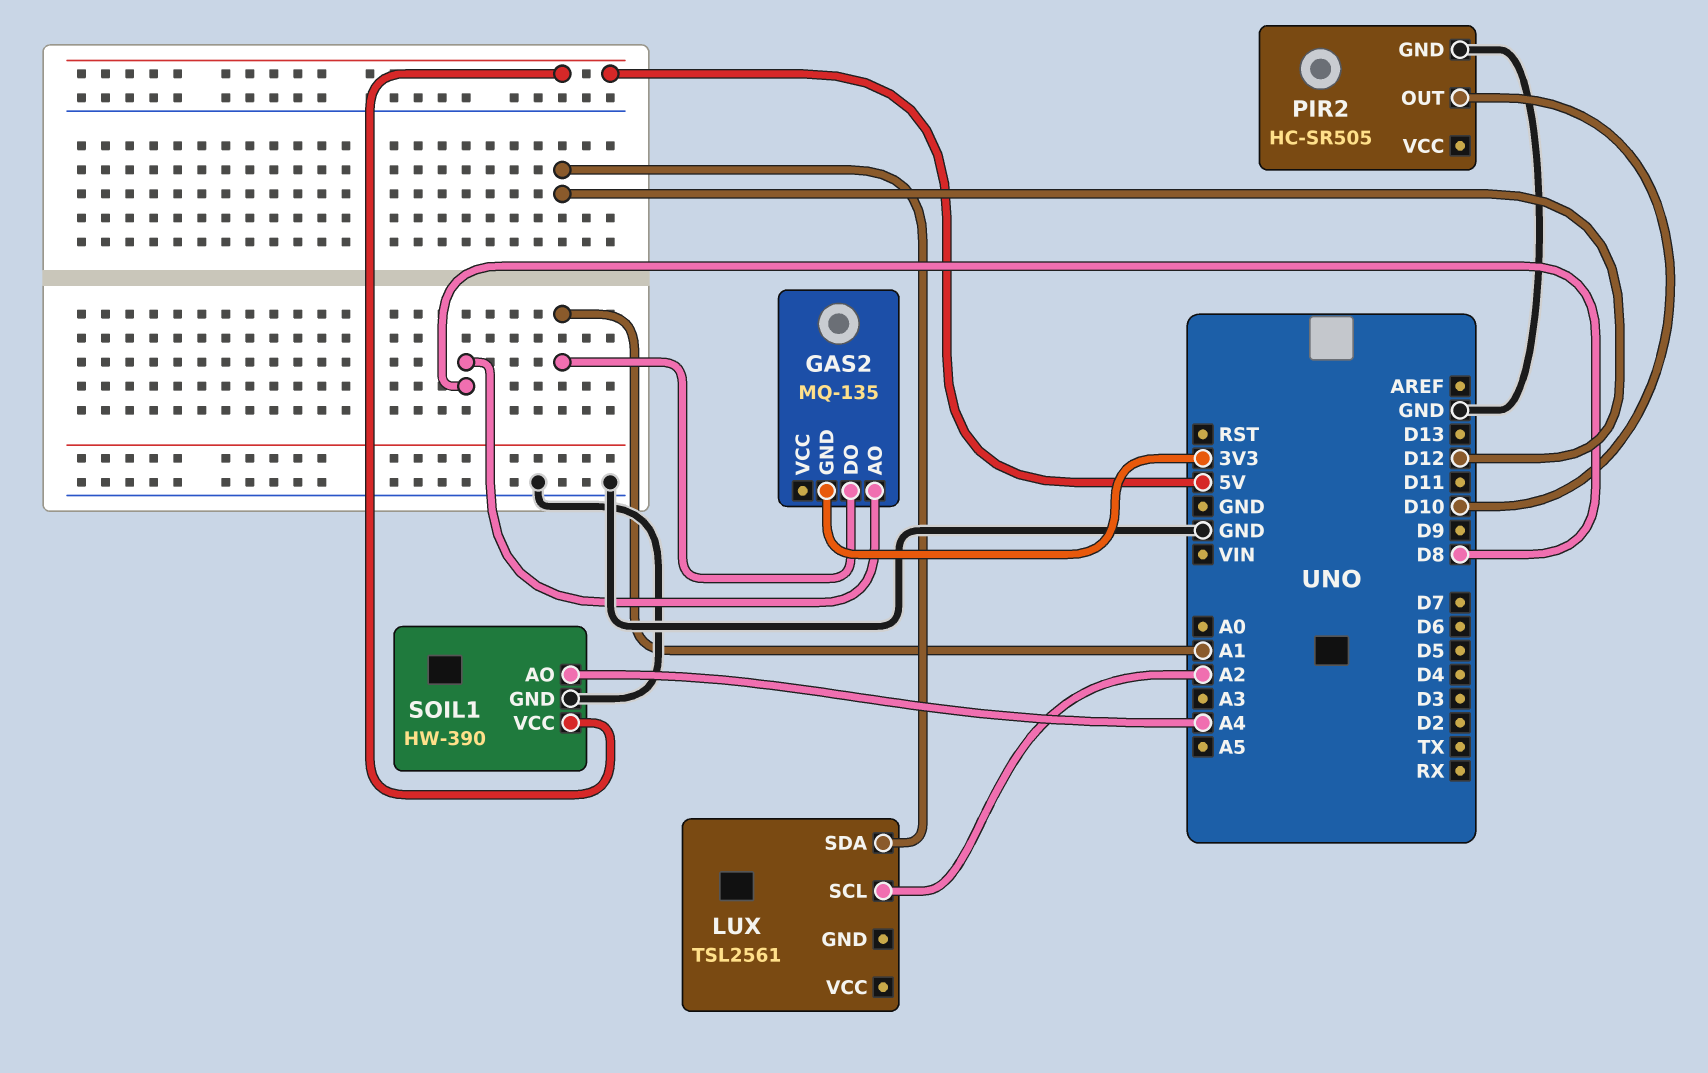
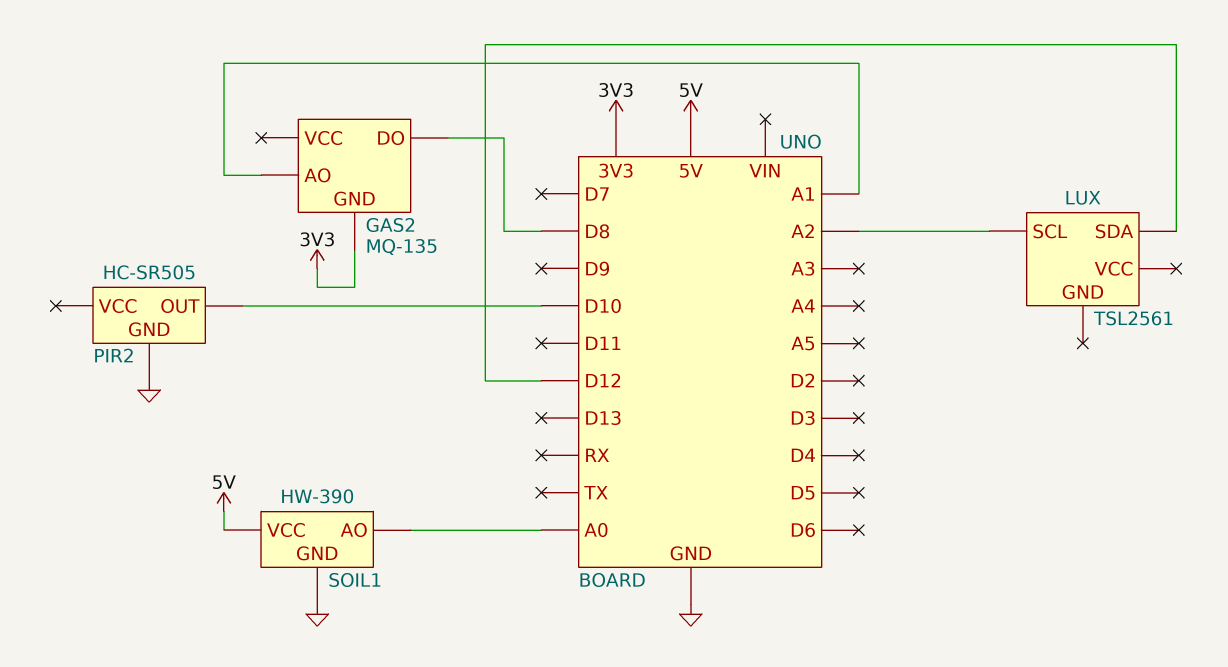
GAS2 pin AO: D8 -> A1
GAS2 pin DO: A1 -> D8
SOIL1 pin AO: A4 -> A0

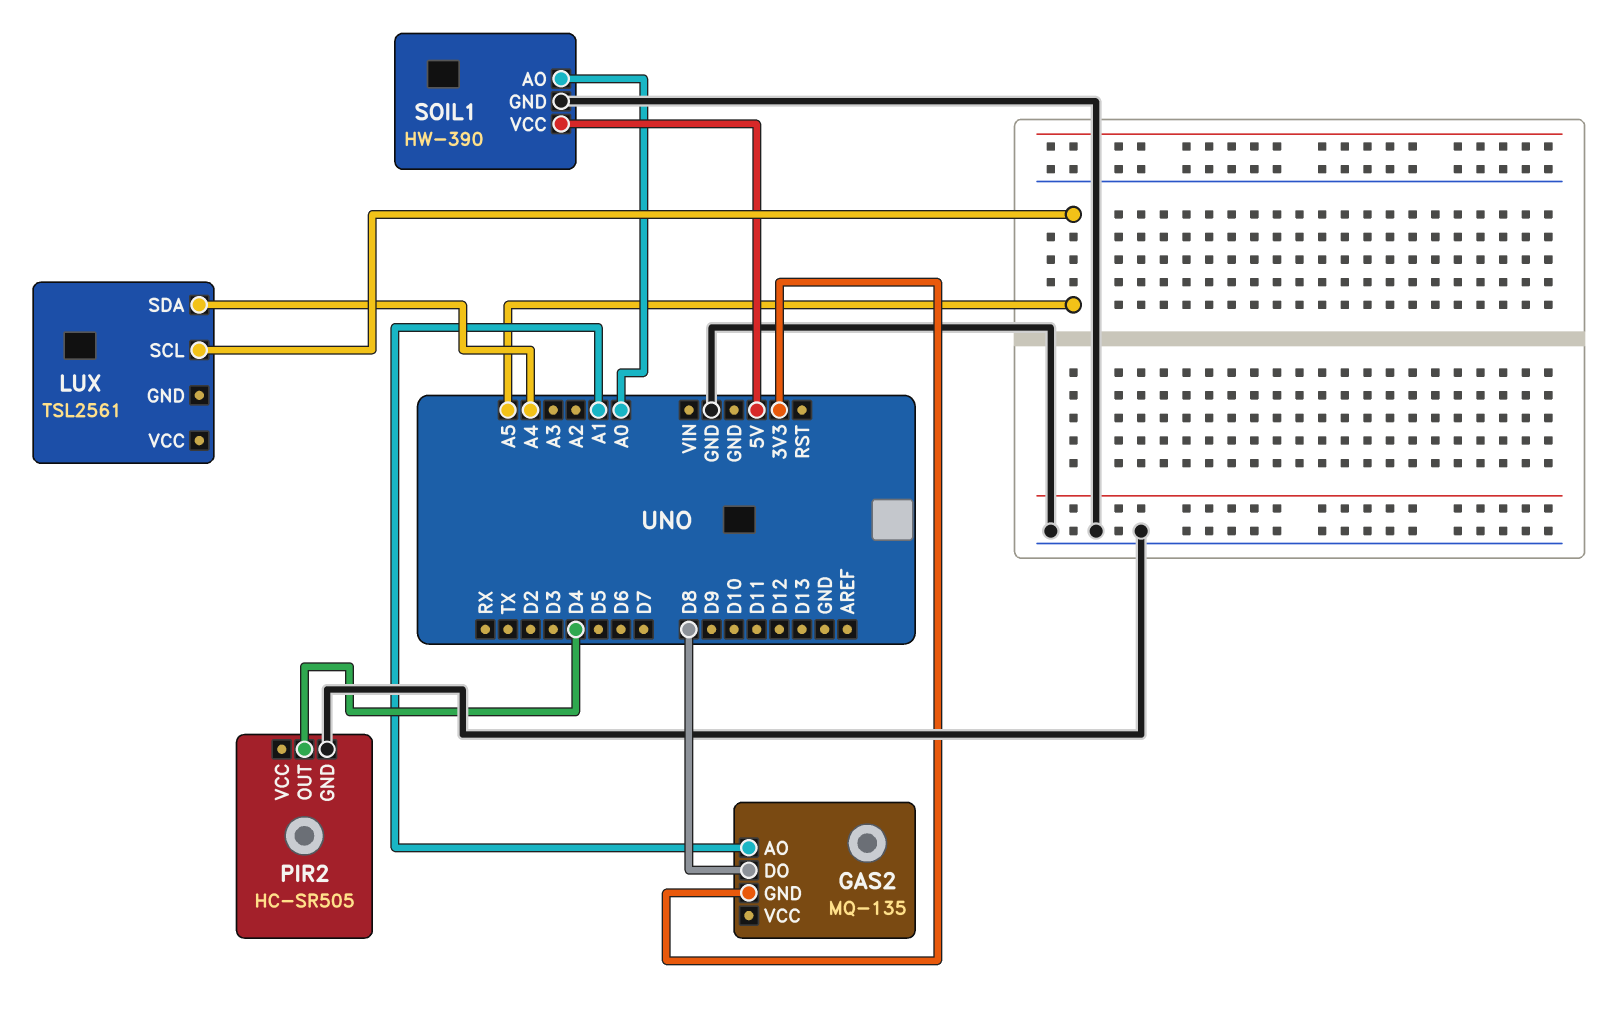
LUX pin SCL: A2 -> A5
LUX pin SDA: D12 -> A4
PIR2 pin OUT: D10 -> D4

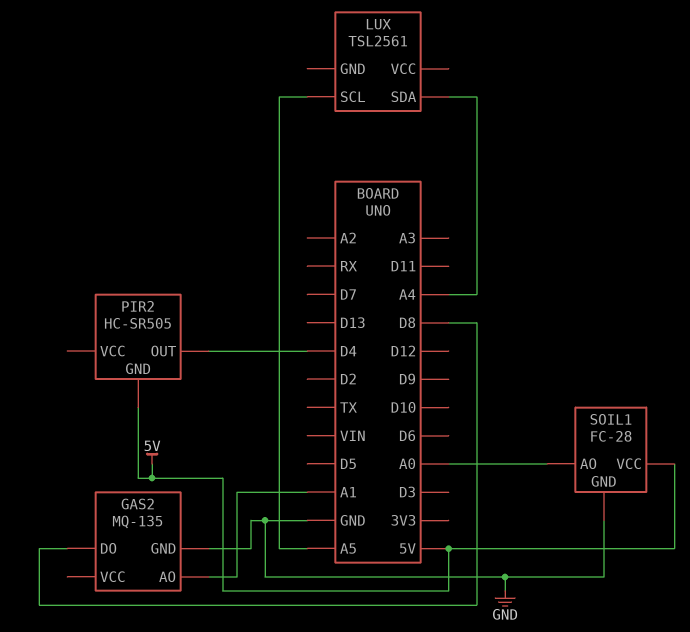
GAS2 pin GND: 3V3 -> GND
PIR2 pin GND: GND -> 5V
SOIL1: HW-390 -> FC-28

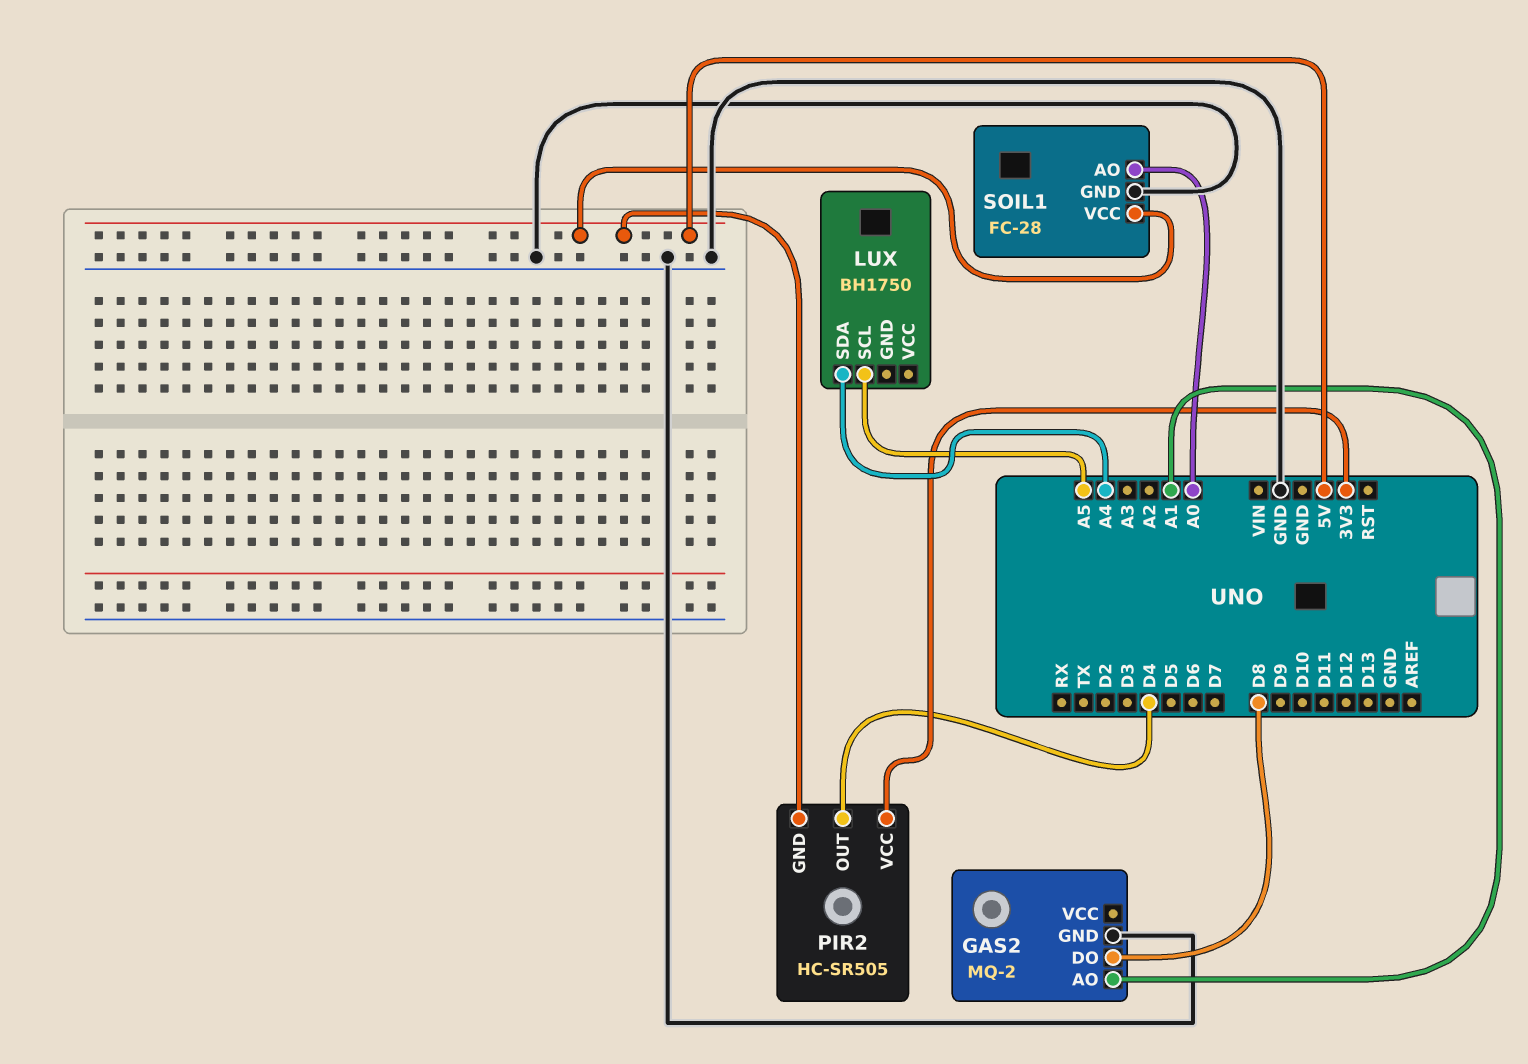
GAS2: MQ-135 -> MQ-2
LUX: TSL2561 -> BH1750
PIR2 pin VCC: none -> 3V3

